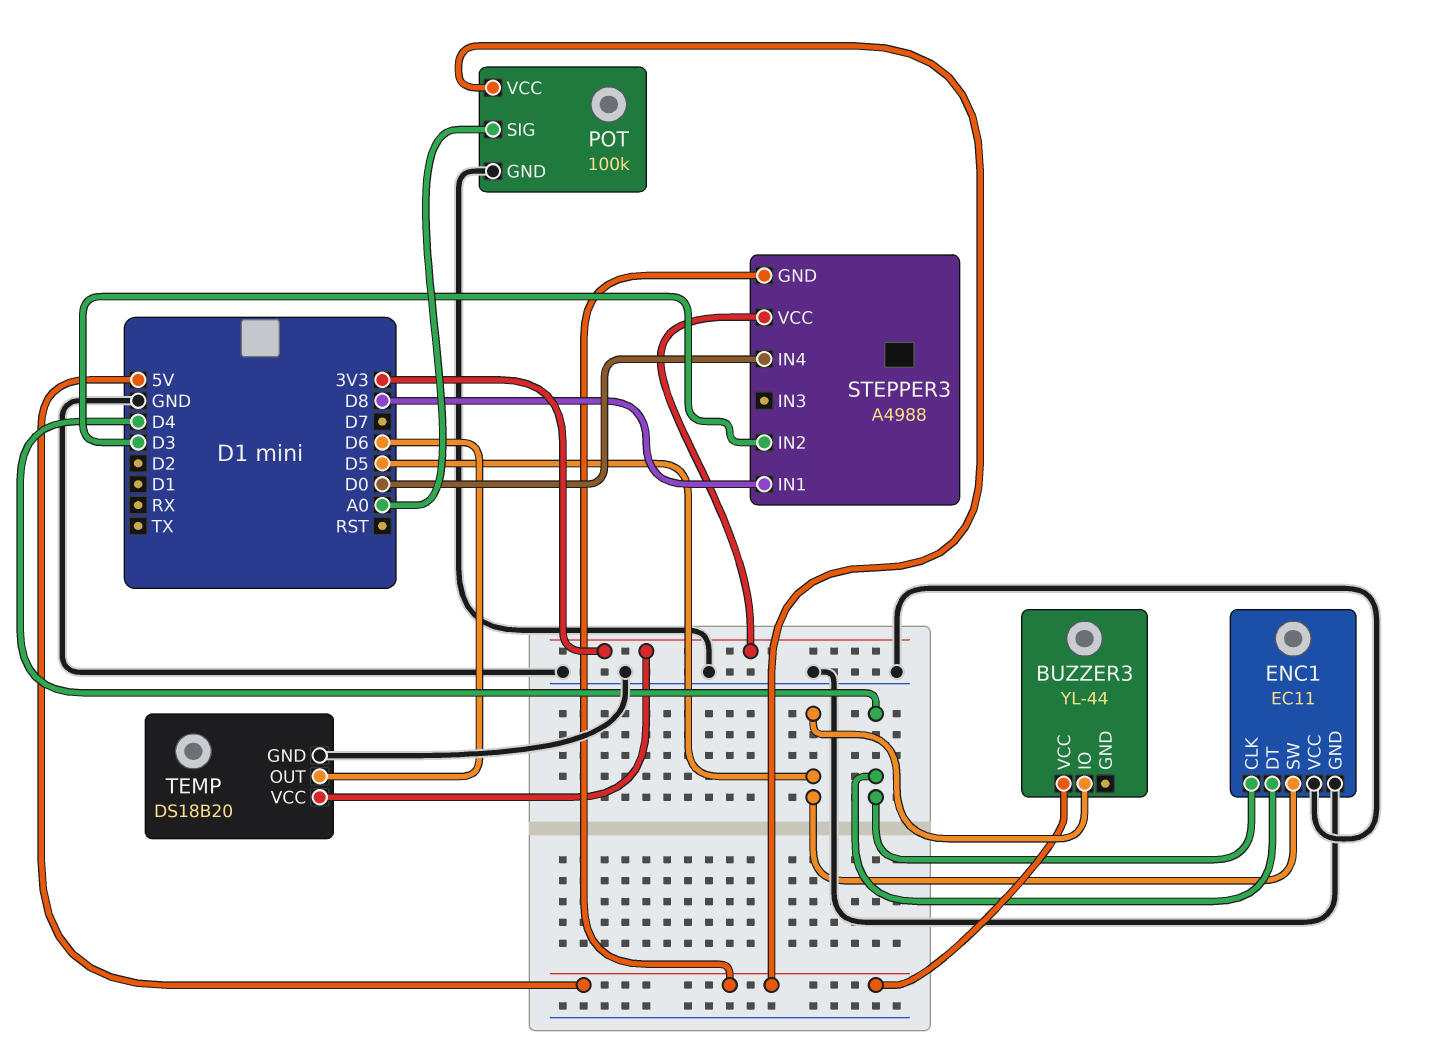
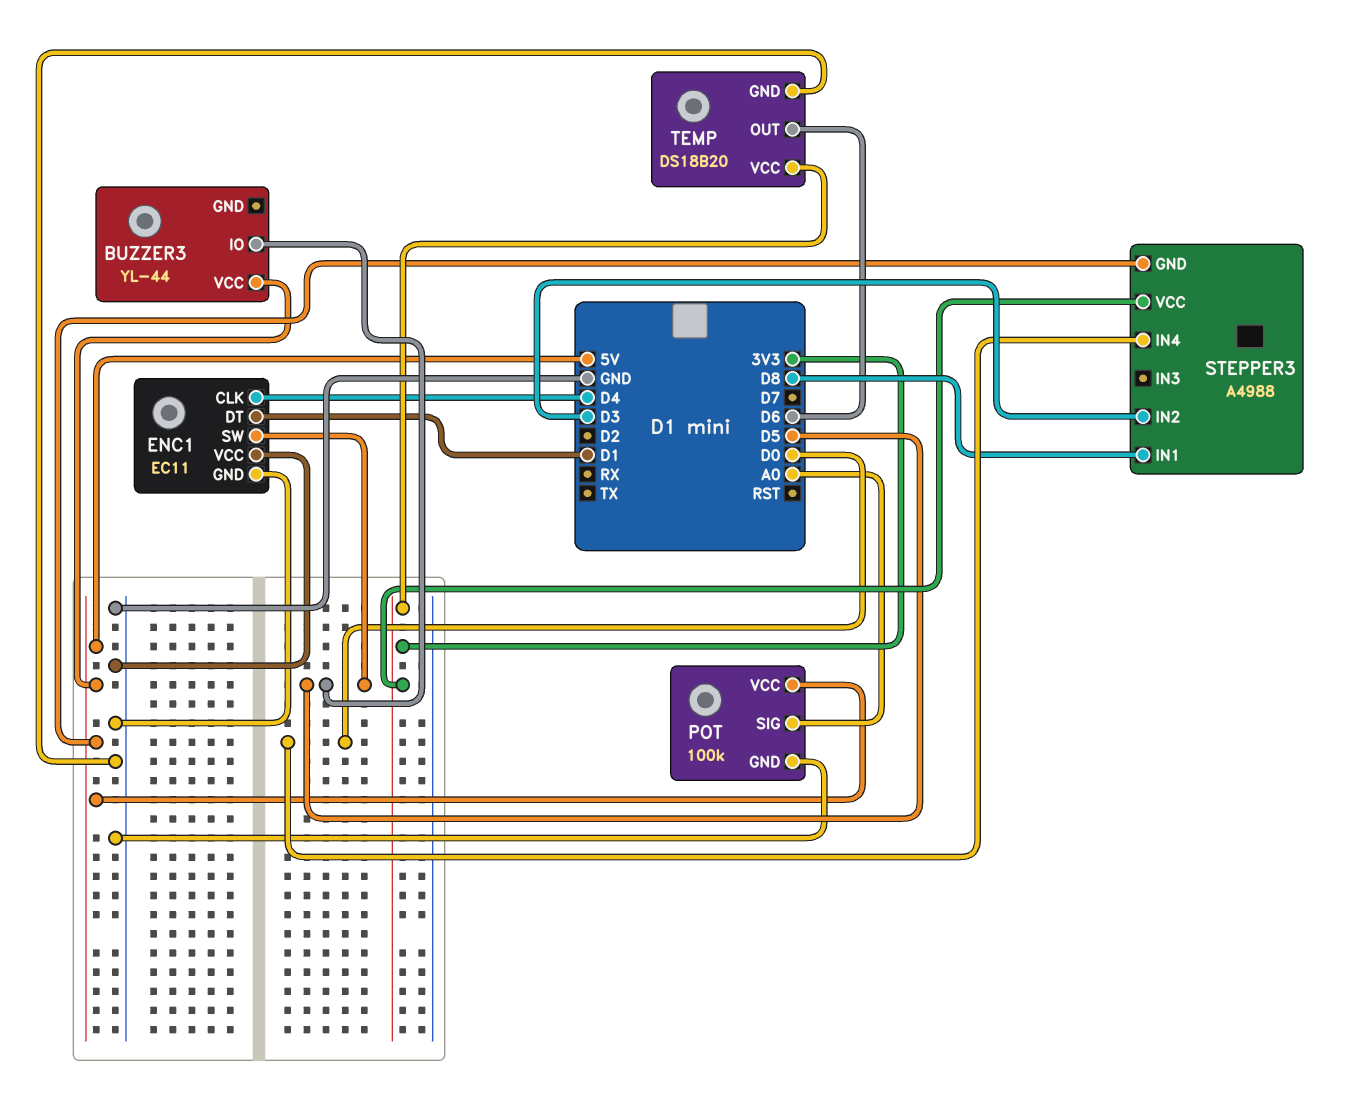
ENC1 pin DT: D4 -> D1

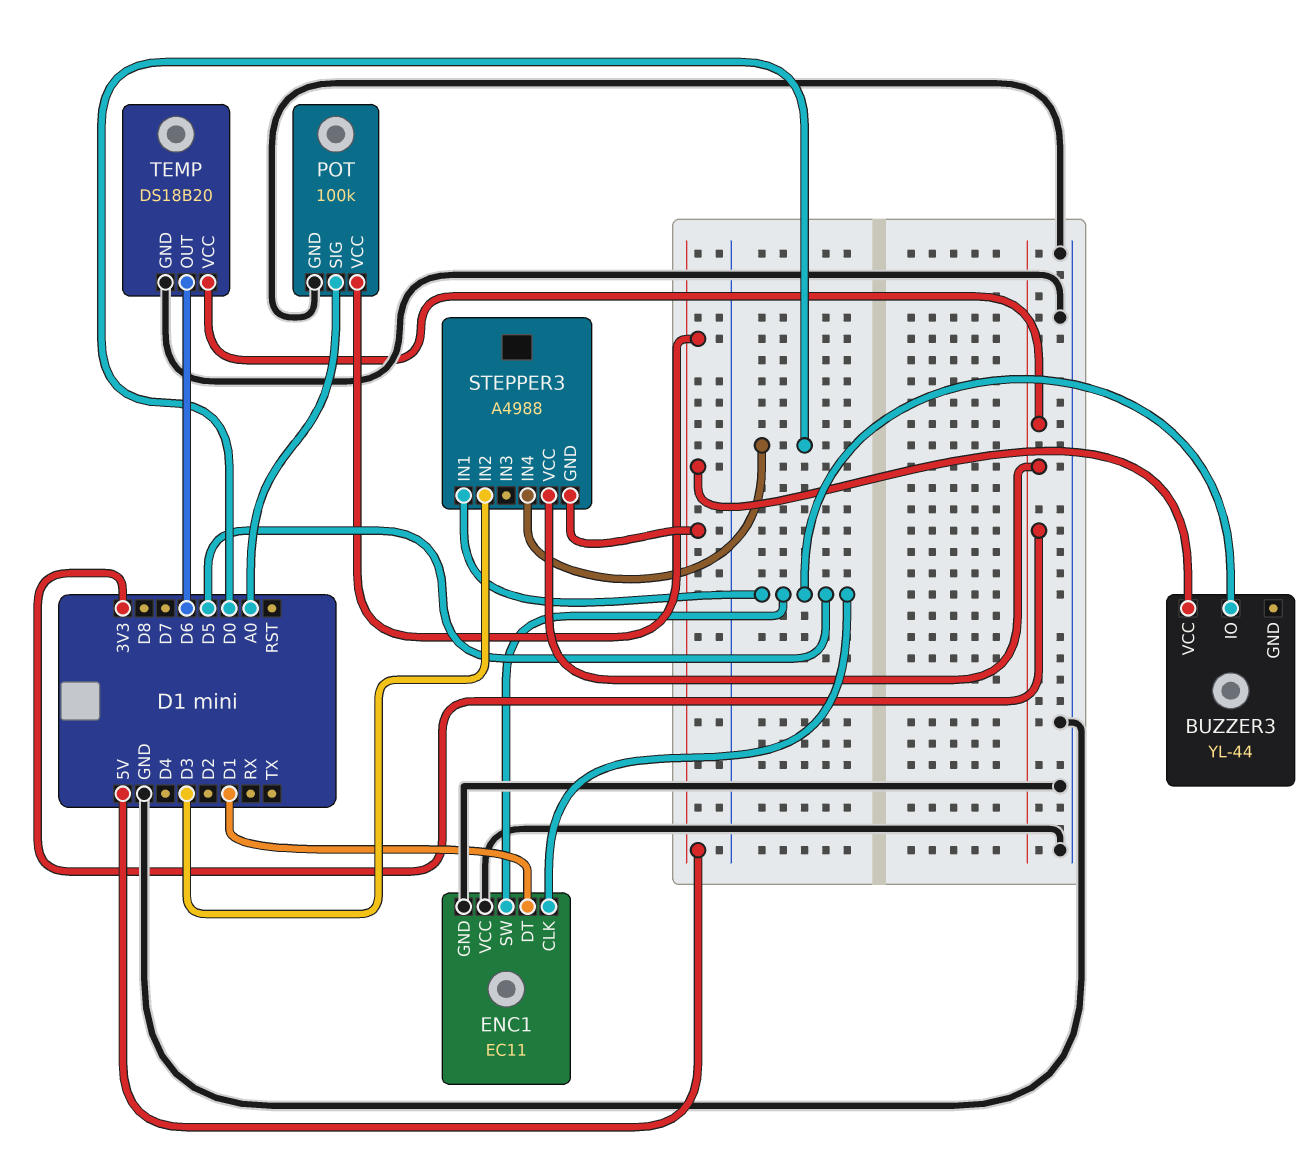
ENC1 pin CLK: D4 -> D5
STEPPER3 pin IN1: D8 -> D5

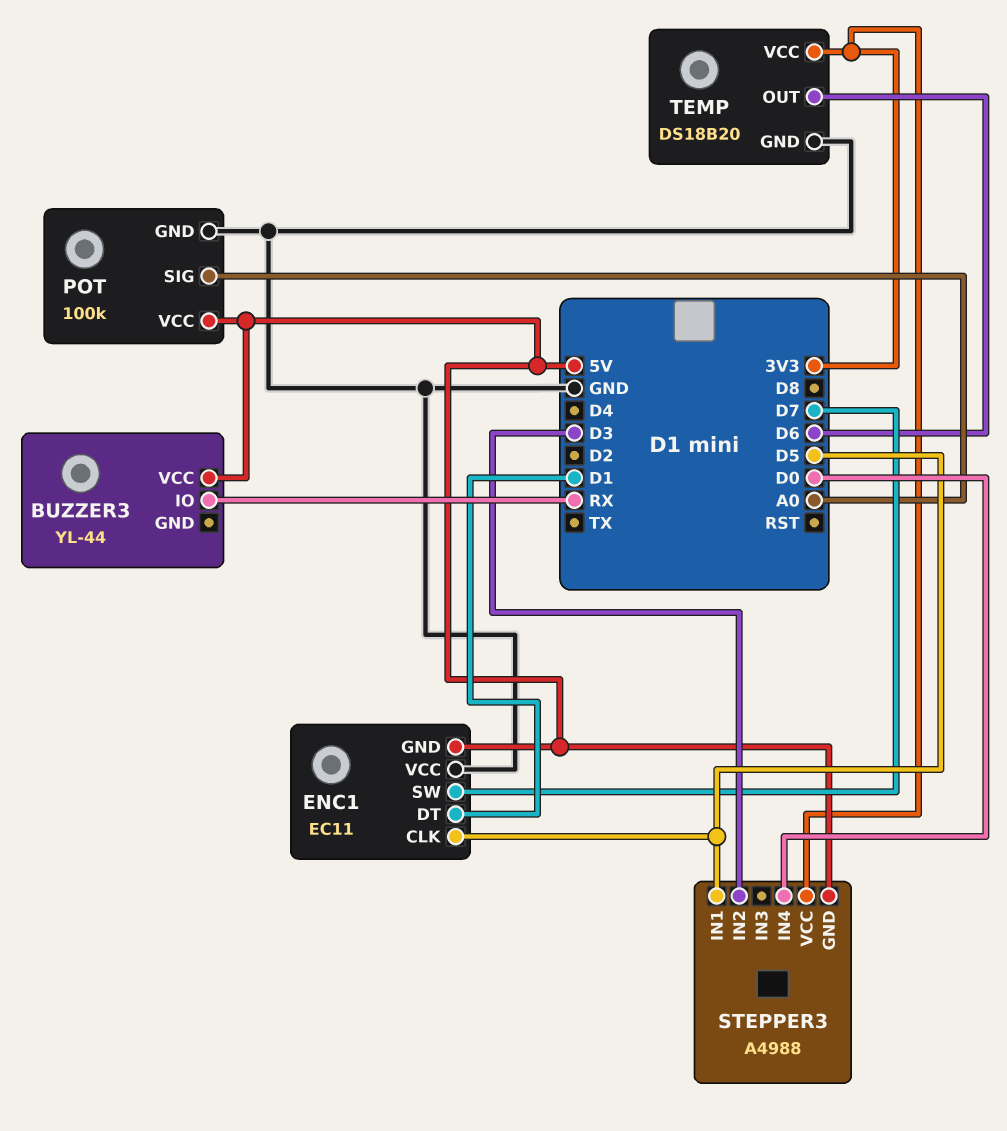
BUZZER3 pin IO: D5 -> RX
ENC1 pin GND: GND -> 5V
ENC1 pin SW: D5 -> D7

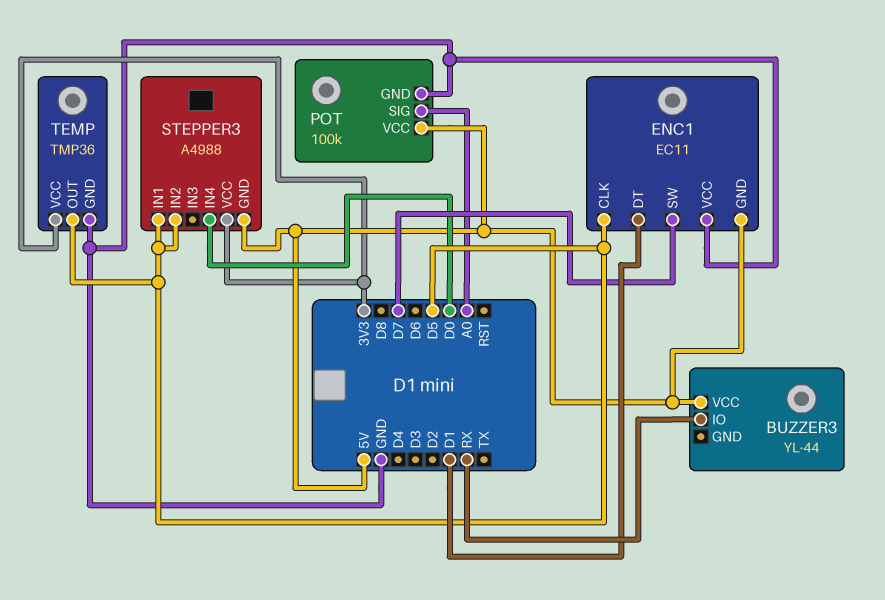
STEPPER3 pin IN2: D3 -> D5
TEMP: DS18B20 -> TMP36
TEMP pin OUT: D6 -> D5

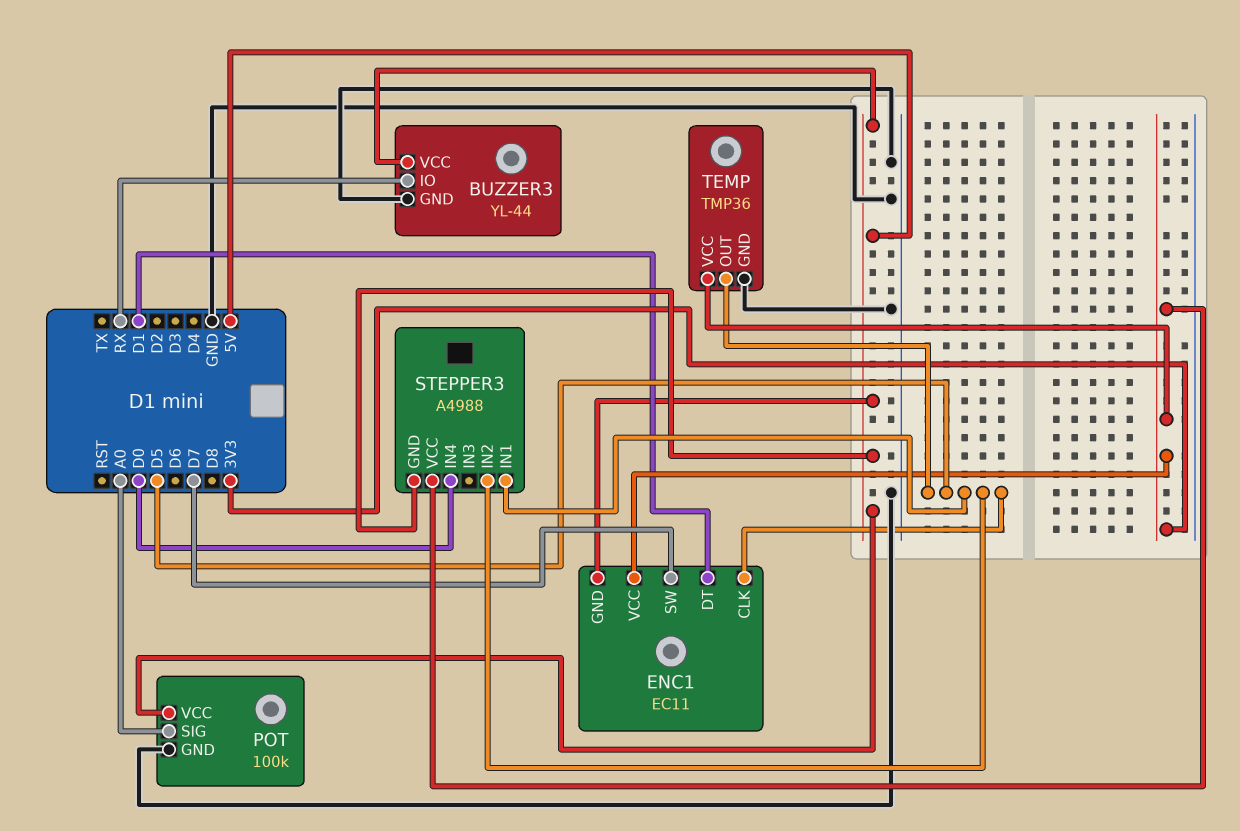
BUZZER3 pin GND: none -> GND
ENC1 pin VCC: GND -> 3V3

